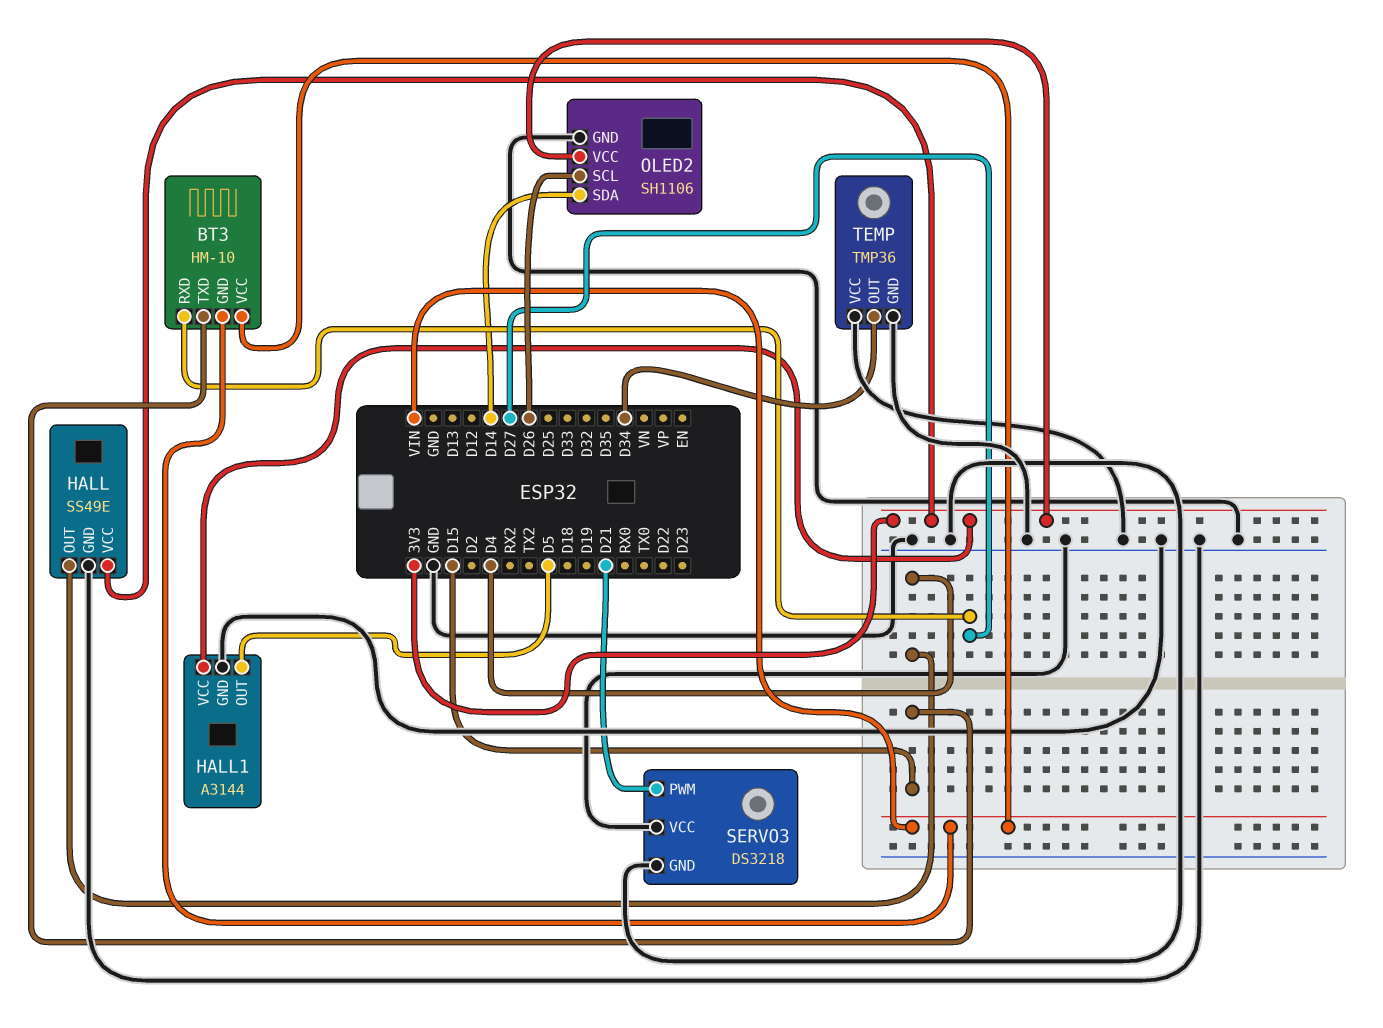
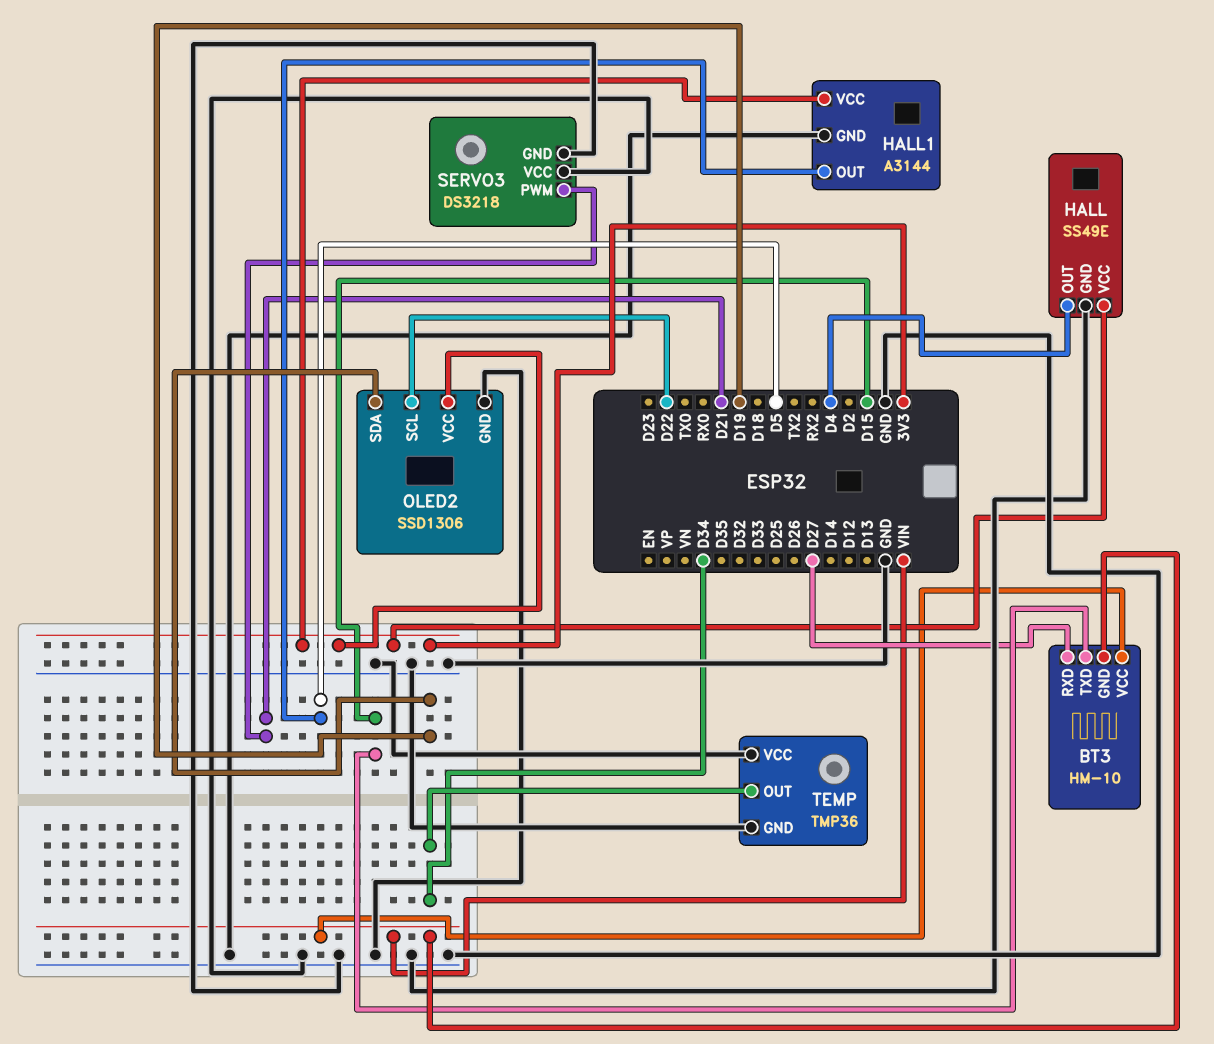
OLED2: SH1106 -> SSD1306
OLED2 pin SCL: D26 -> D22
OLED2 pin SDA: D14 -> D19

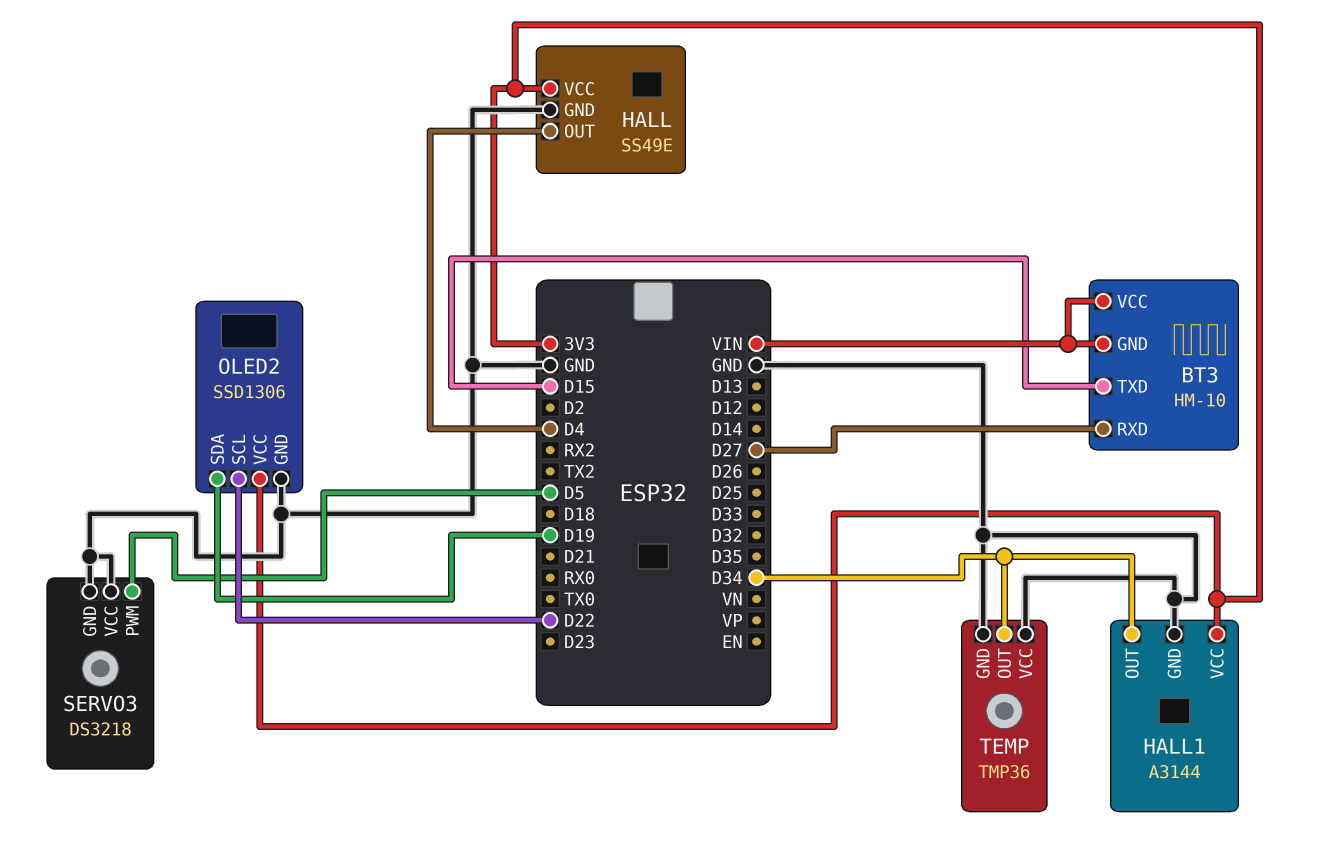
HALL1 pin OUT: D5 -> D34
SERVO3 pin PWM: D21 -> D5

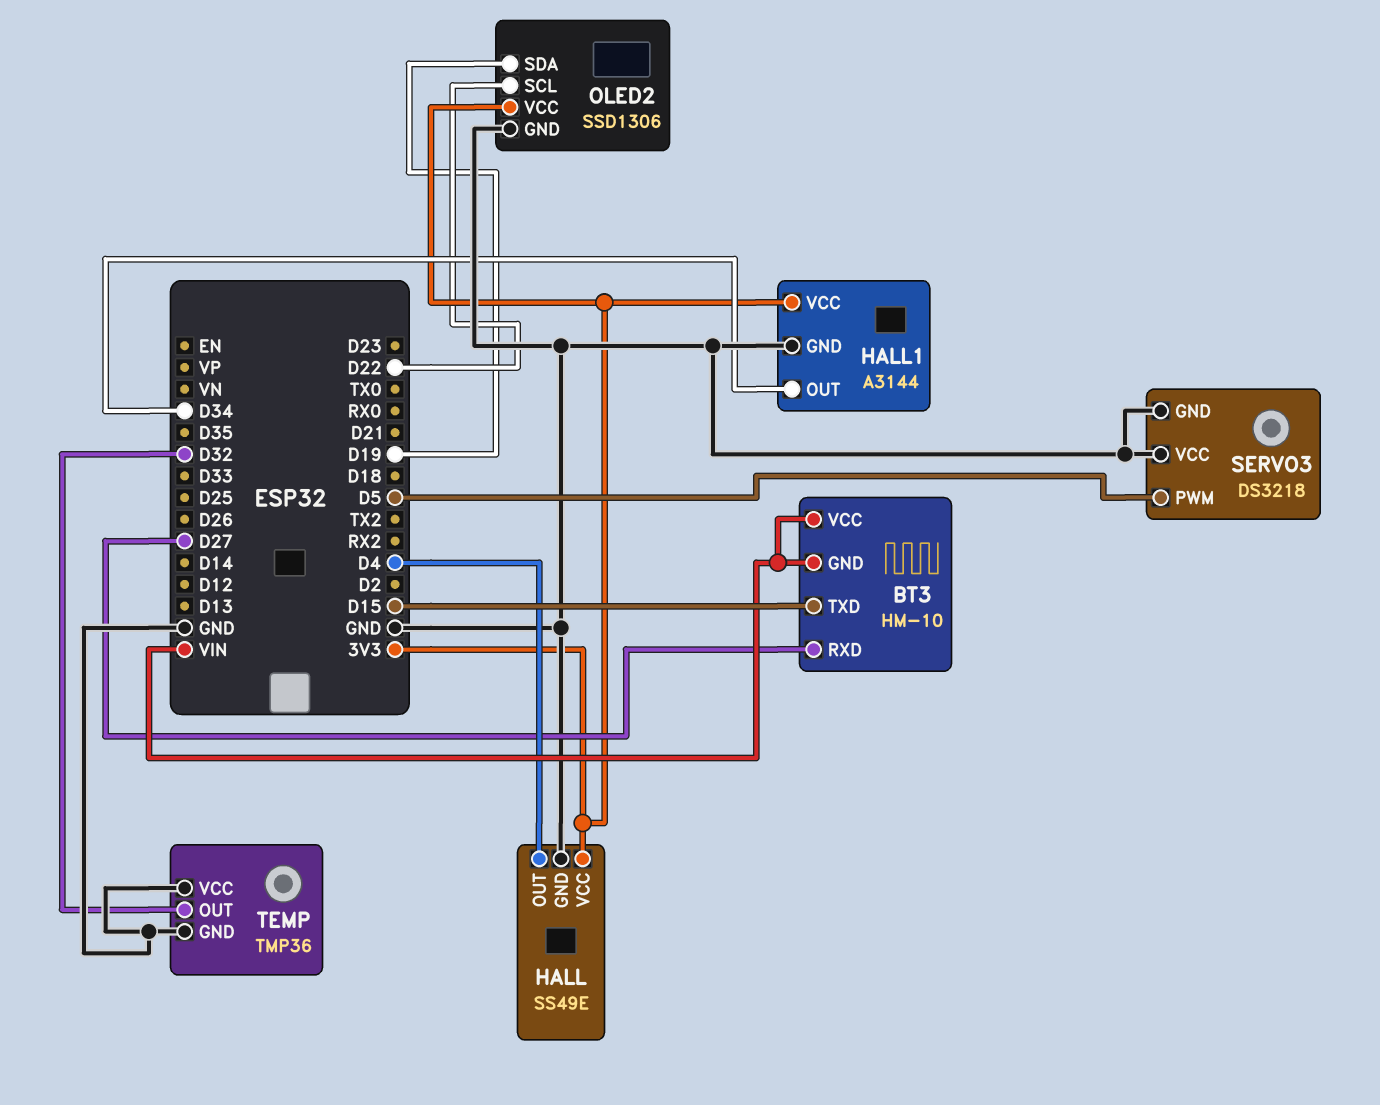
TEMP pin OUT: D34 -> D32

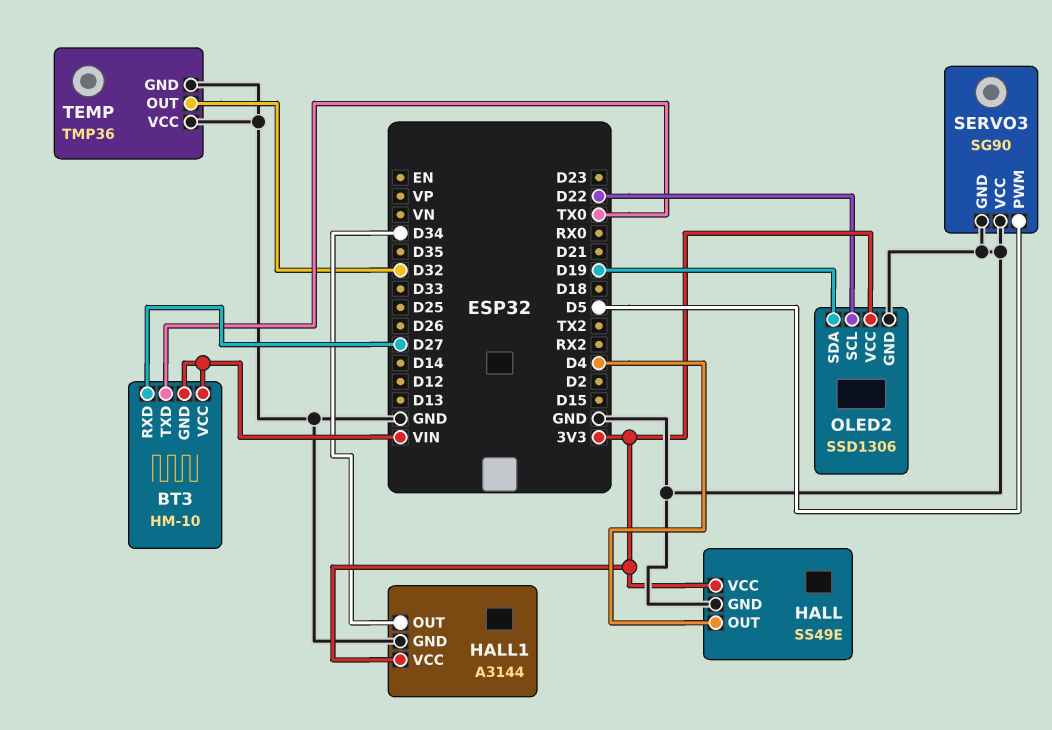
BT3 pin TXD: D15 -> TX0
SERVO3: DS3218 -> SG90

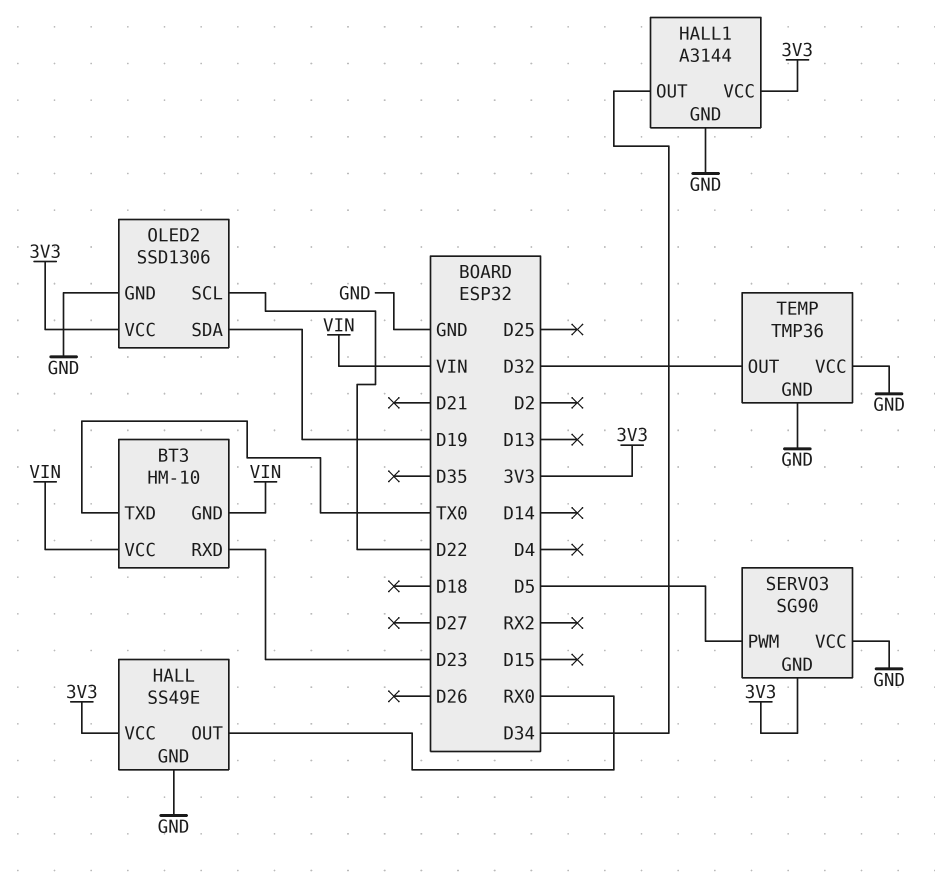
BT3 pin RXD: D27 -> D23
HALL pin OUT: D4 -> RX0
SERVO3 pin GND: GND -> 3V3

